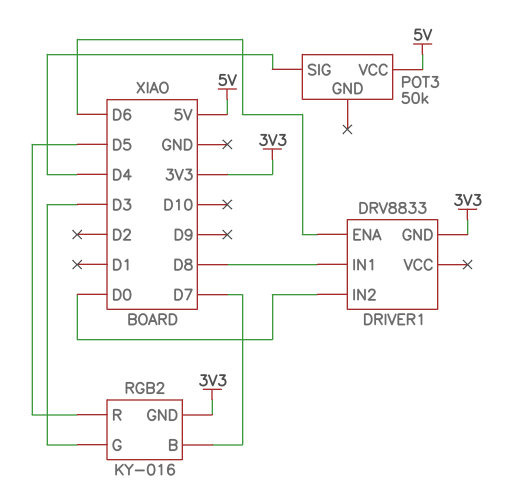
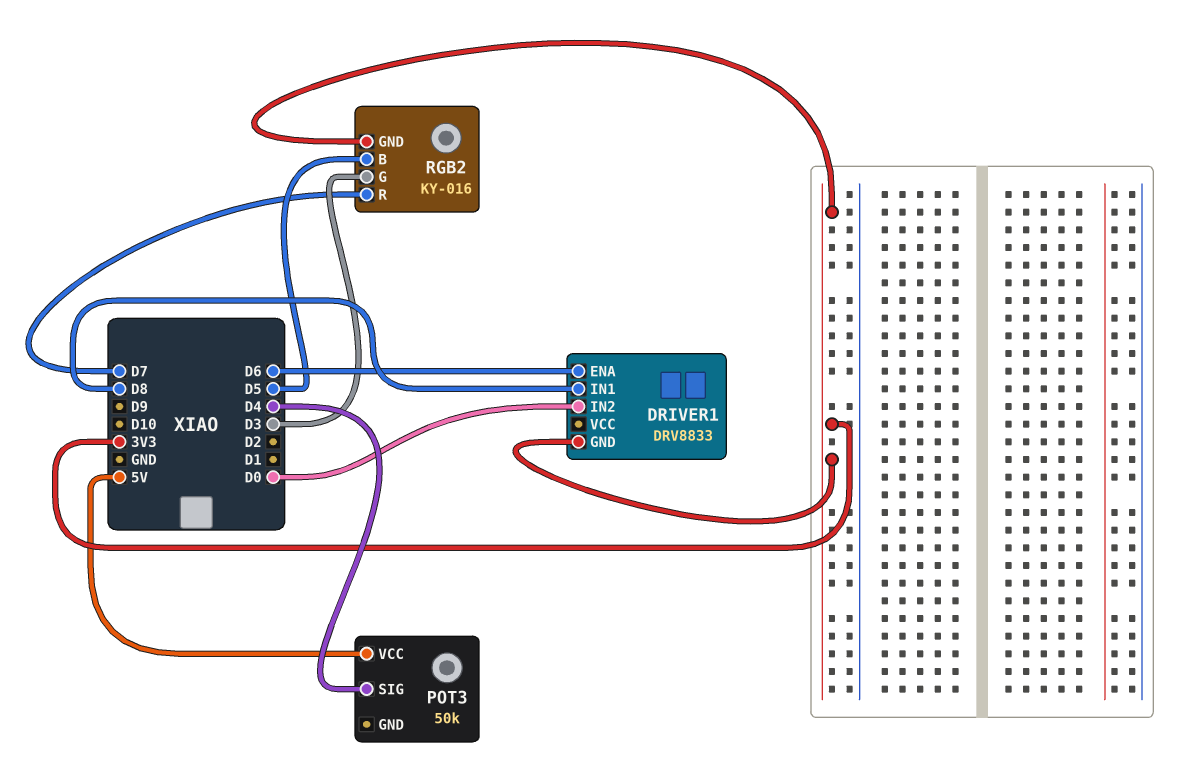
RGB2 pin B: D7 -> D5
RGB2 pin R: D5 -> D7

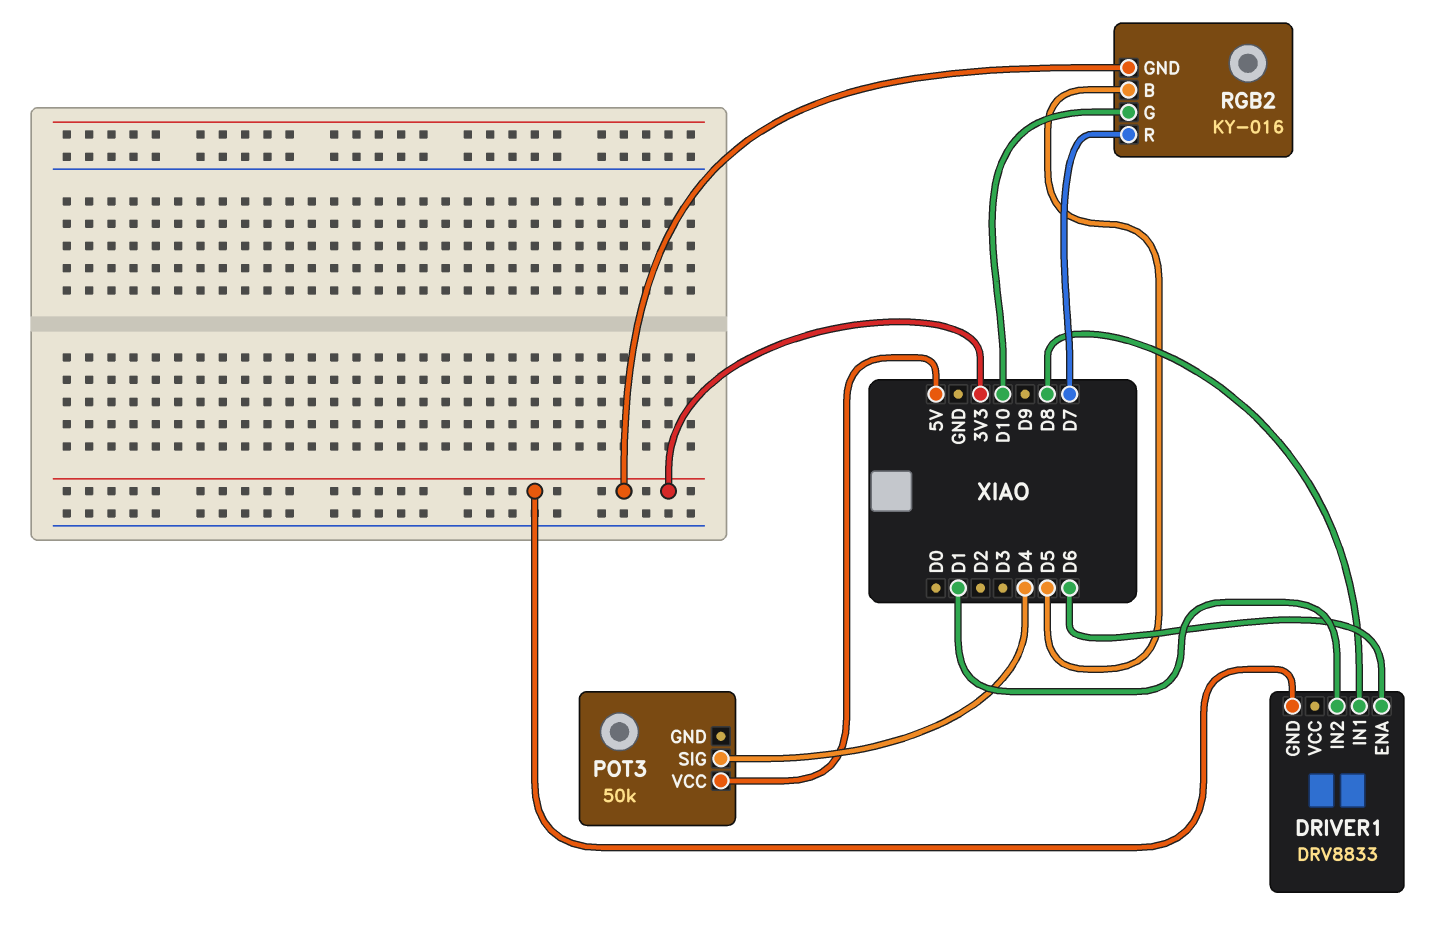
DRIVER1 pin IN2: D0 -> D1
RGB2 pin G: D3 -> D10

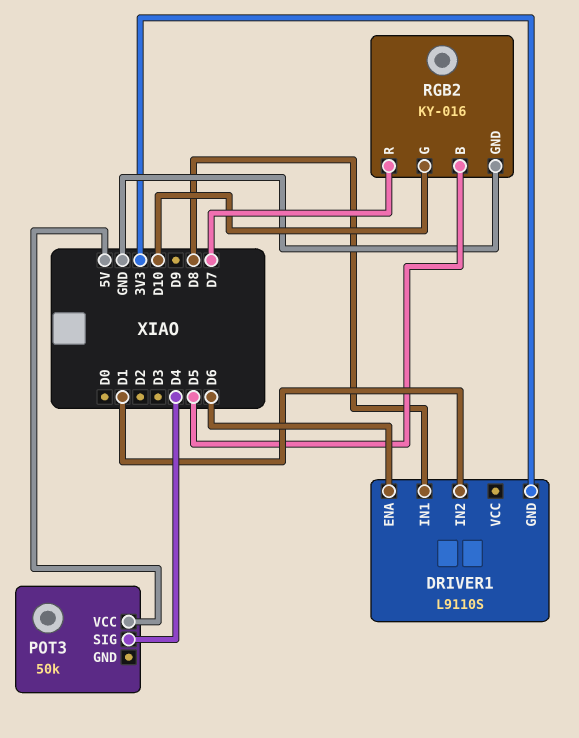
DRIVER1: DRV8833 -> L9110S
RGB2 pin GND: 3V3 -> GND

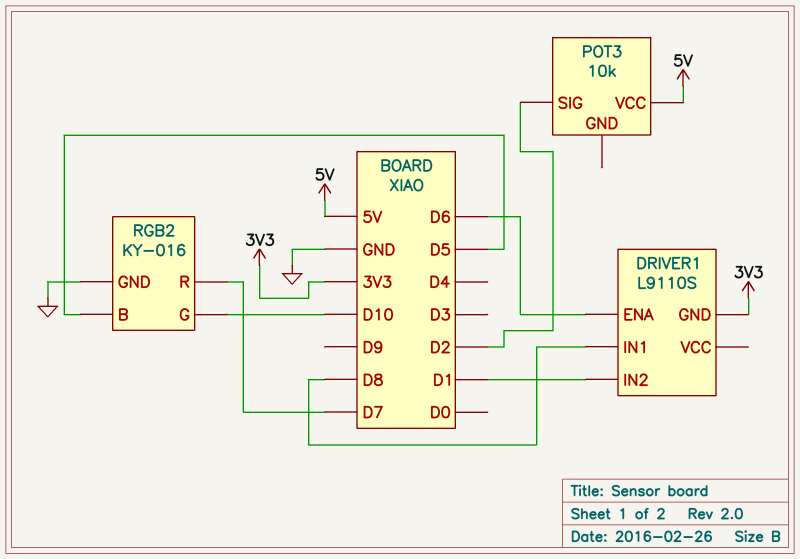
POT3: 50k -> 10k
POT3 pin SIG: D4 -> D2

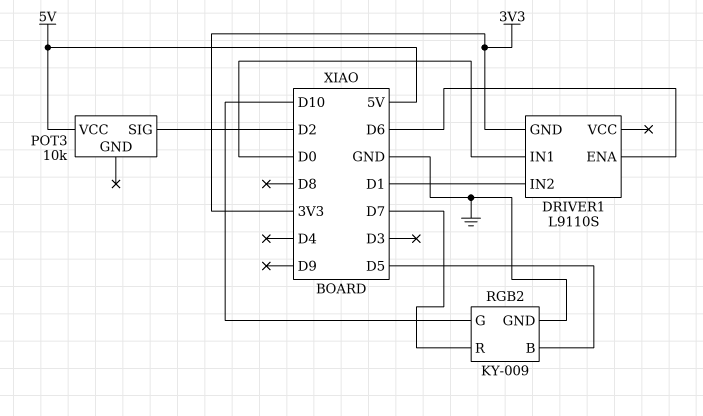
DRIVER1 pin IN1: D8 -> D0
RGB2: KY-016 -> KY-009

